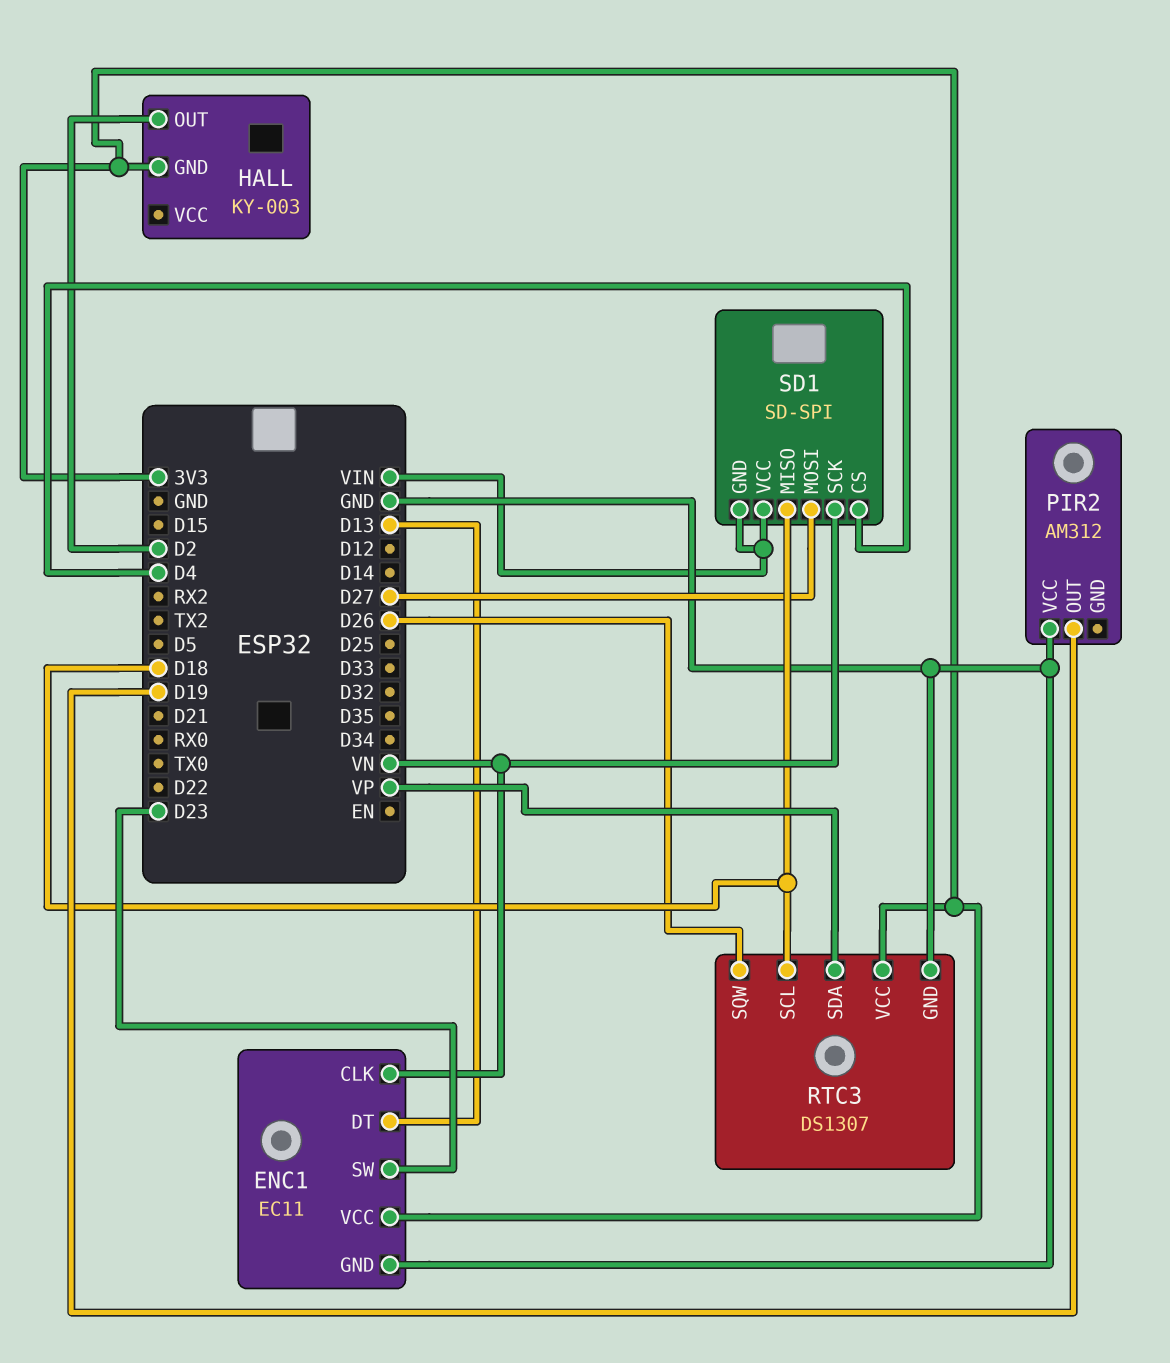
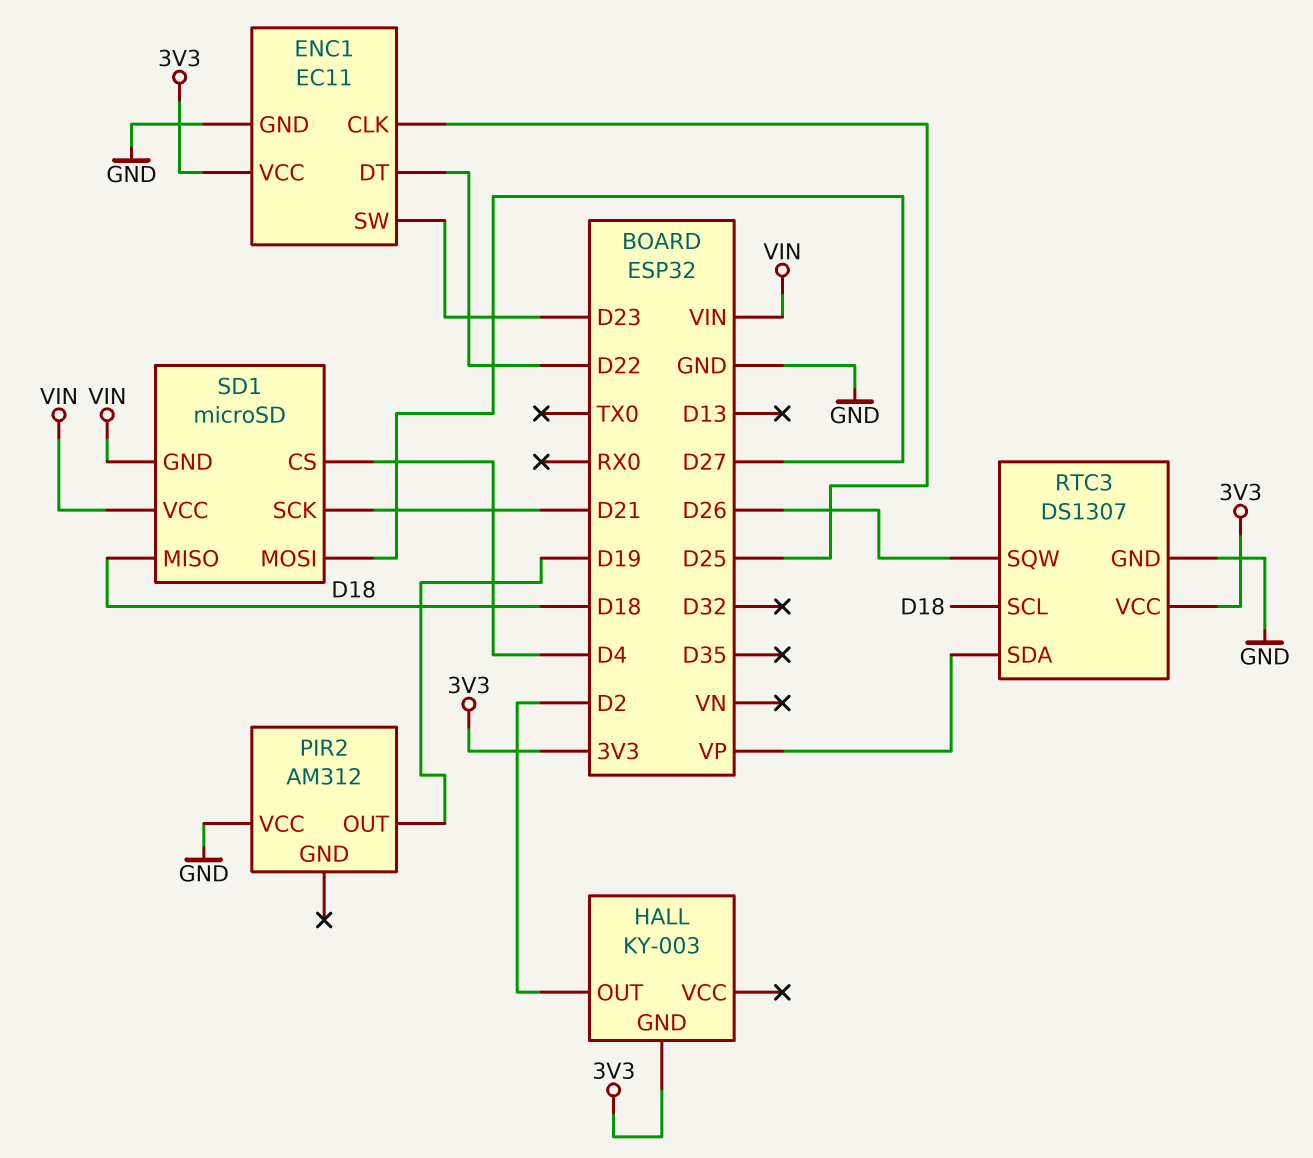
ENC1 pin CLK: VN -> D25
ENC1 pin DT: D13 -> D22
SD1: SD-SPI -> microSD
SD1 pin SCK: VN -> D21

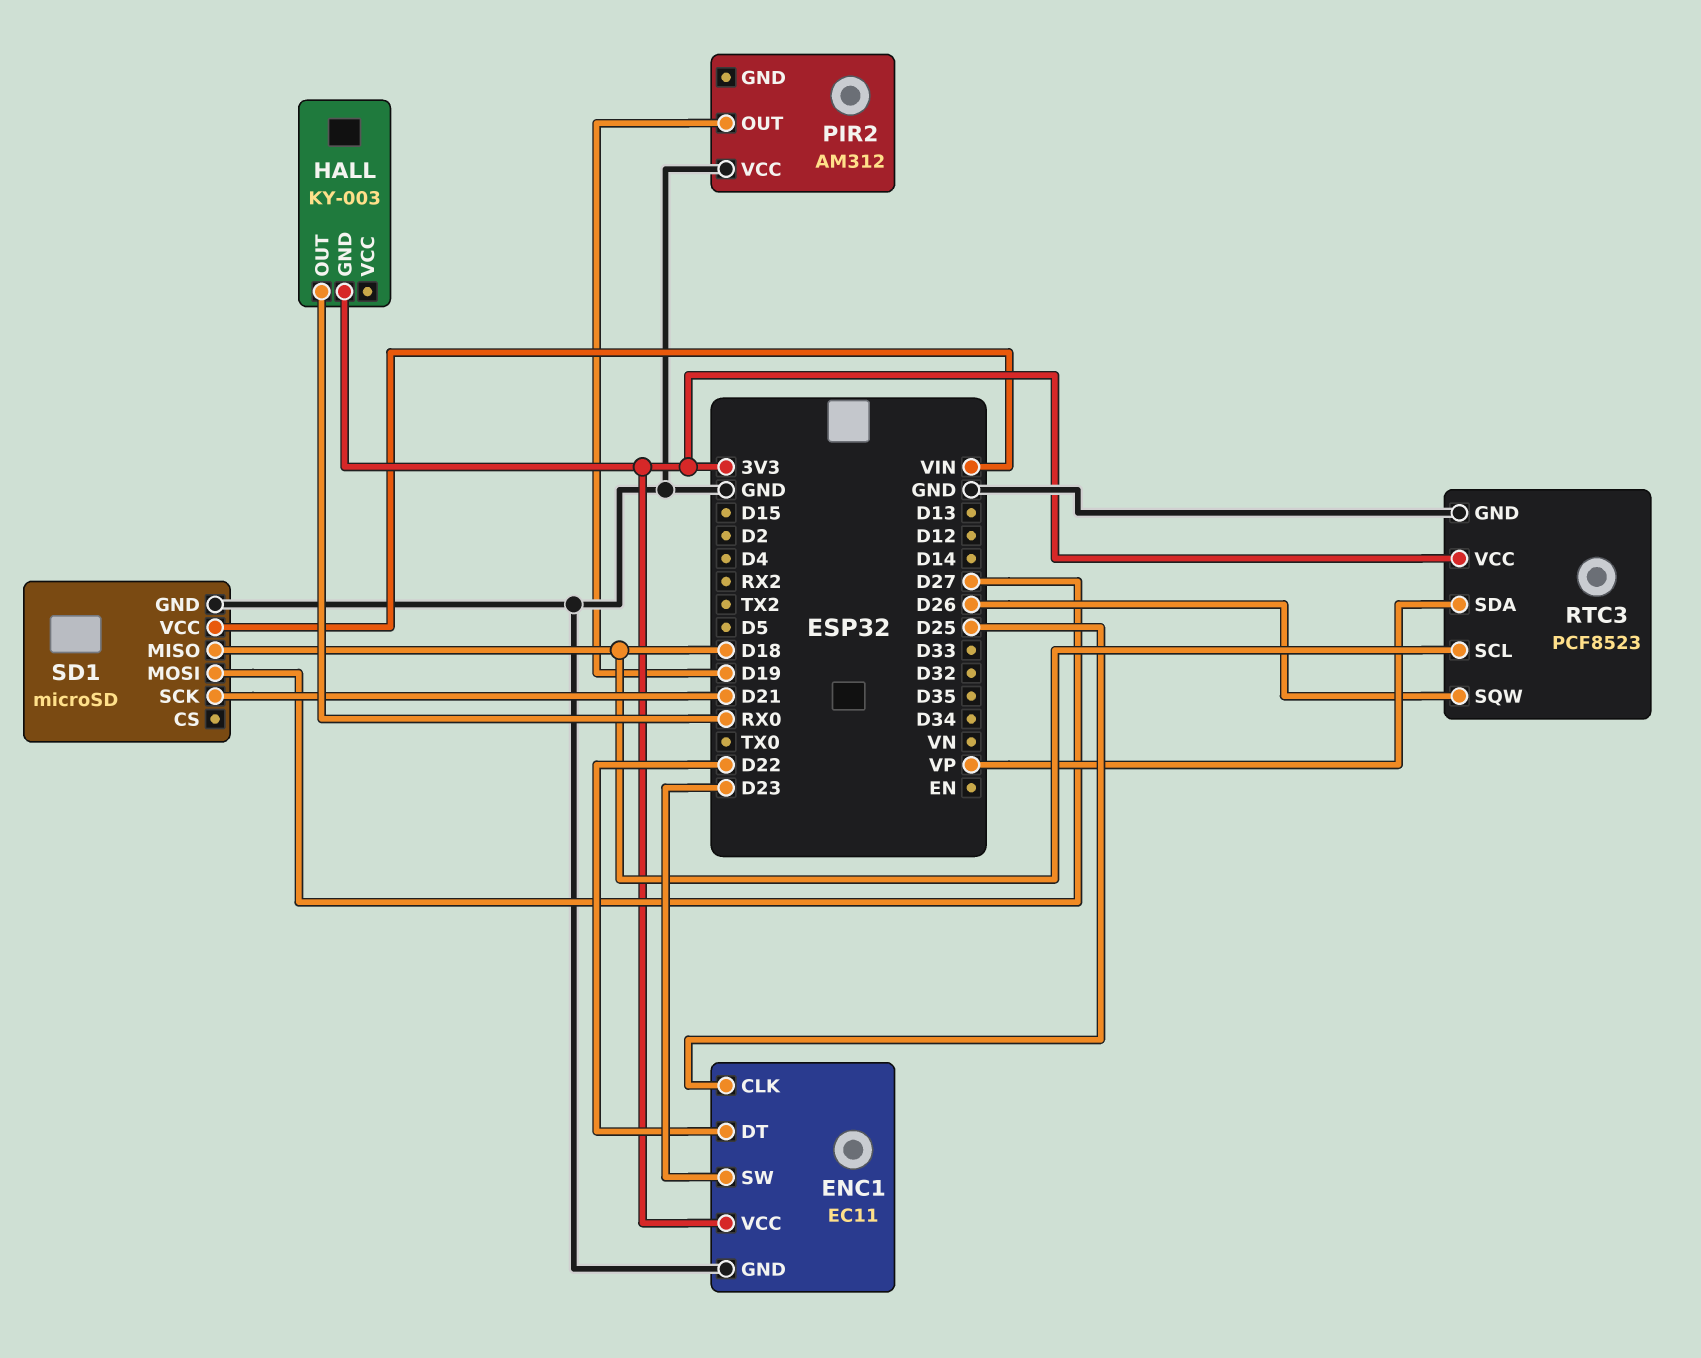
HALL pin OUT: D2 -> RX0
RTC3: DS1307 -> PCF8523
SD1 pin CS: D4 -> none
SD1 pin GND: VIN -> GND

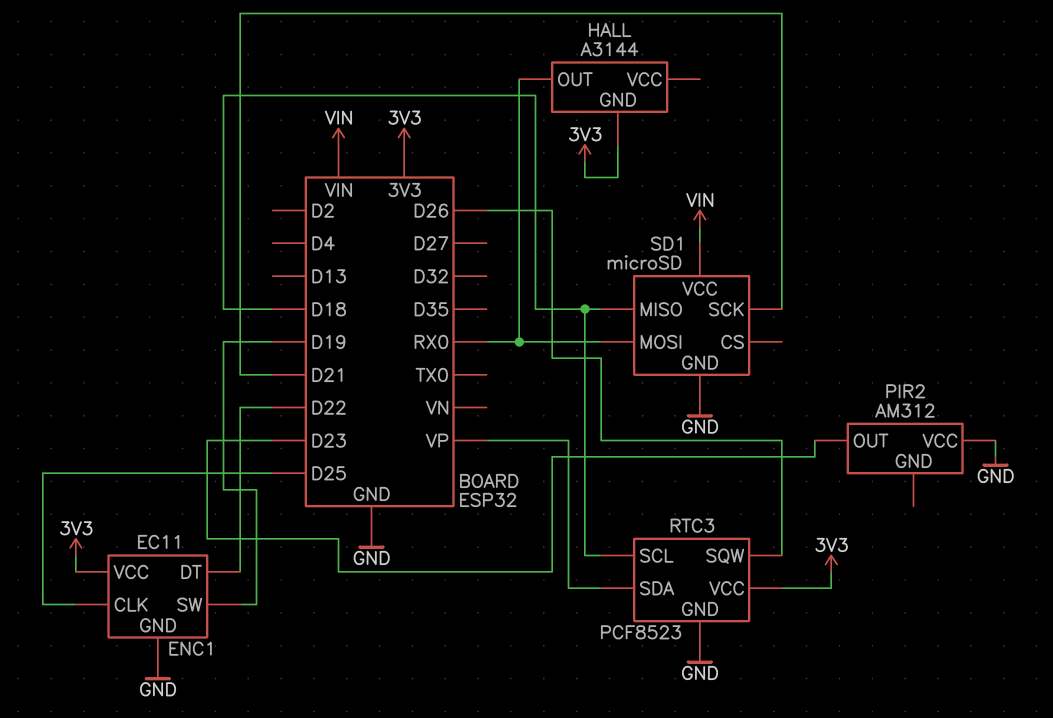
ENC1 pin SW: D23 -> D19
HALL: KY-003 -> A3144
PIR2 pin OUT: D19 -> D23
SD1 pin MOSI: D27 -> RX0

